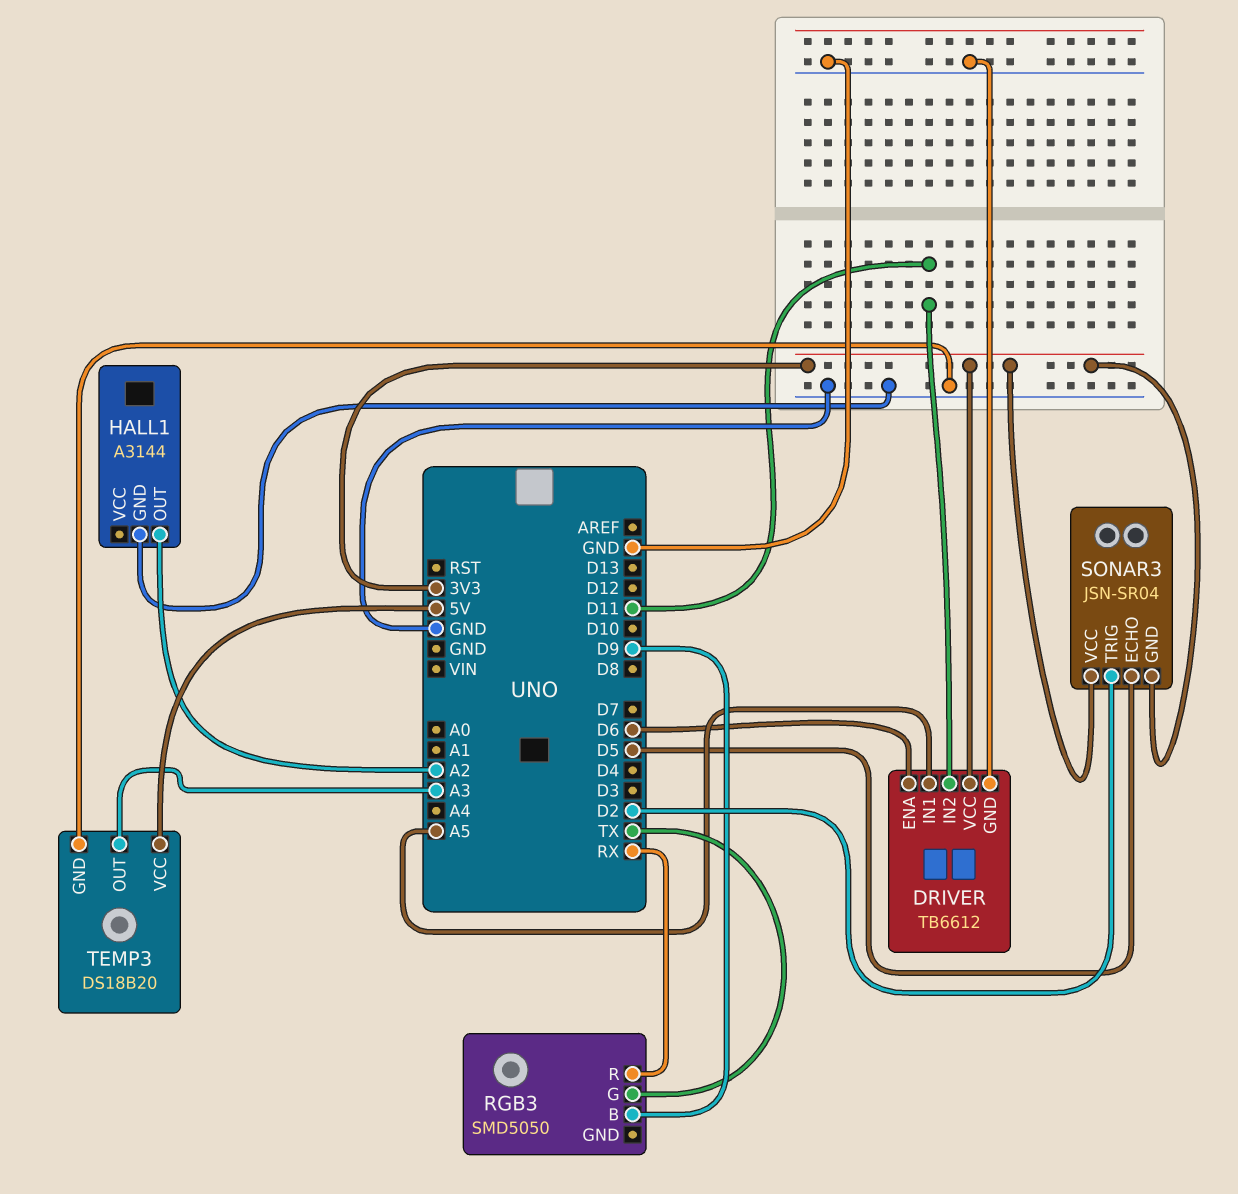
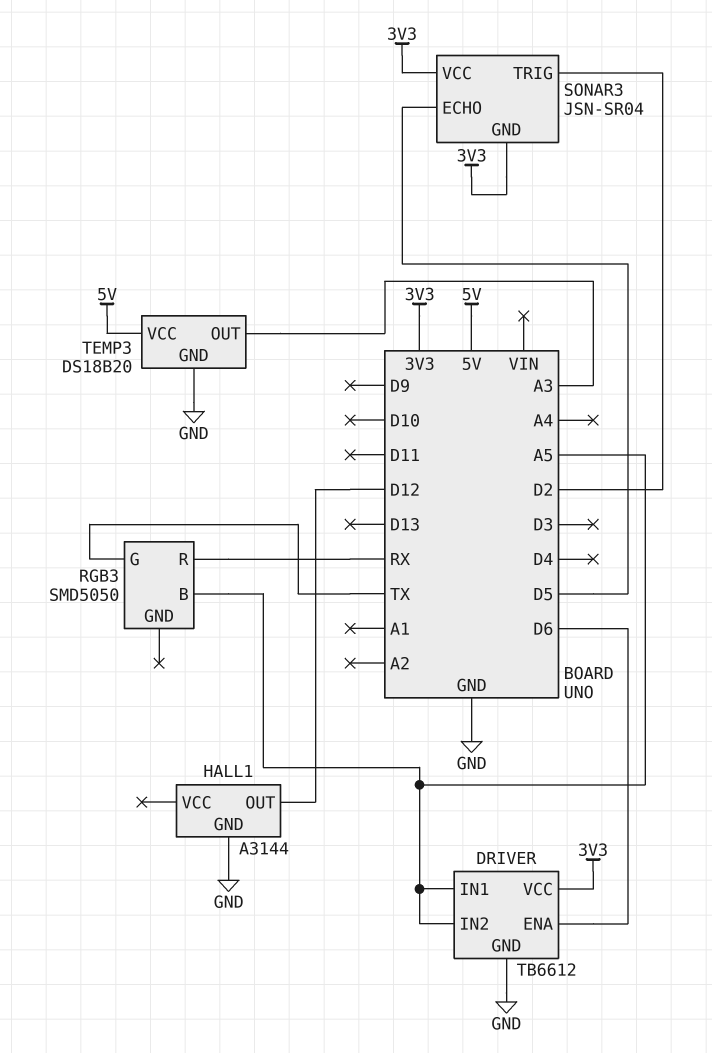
DRIVER pin IN2: D11 -> A5
HALL1 pin OUT: A2 -> D12
RGB3 pin B: D9 -> A5

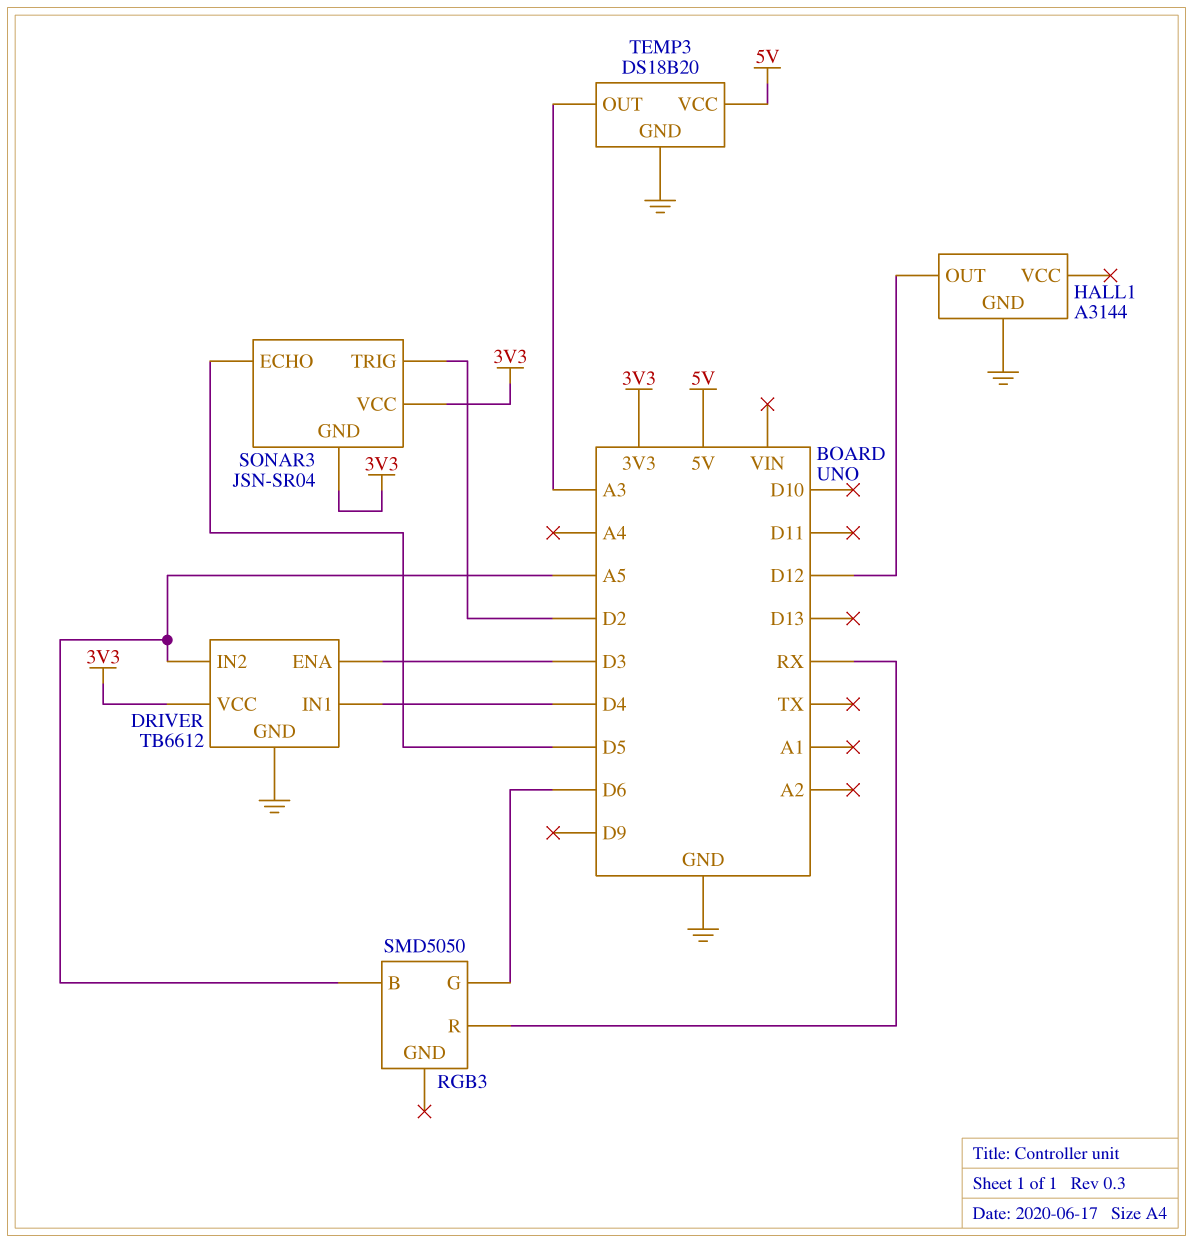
DRIVER pin ENA: D6 -> D3
DRIVER pin IN1: A5 -> D4
RGB3 pin G: TX -> D6

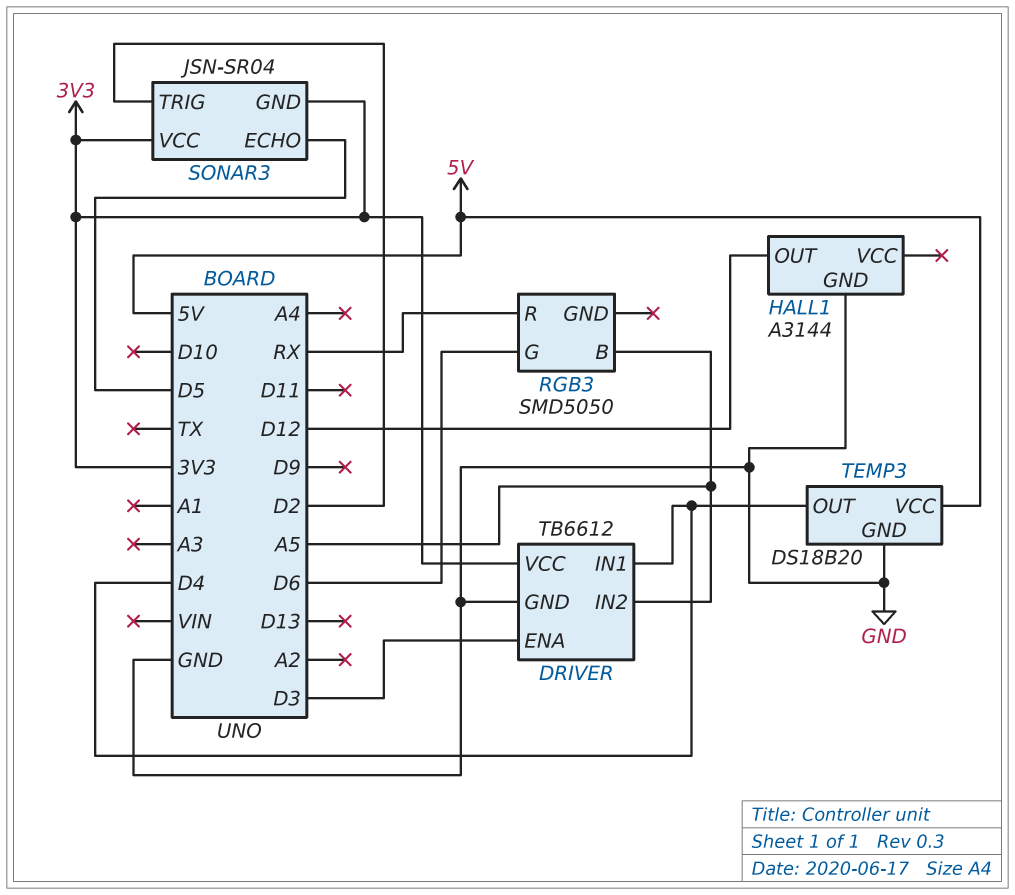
TEMP3 pin OUT: A3 -> D4

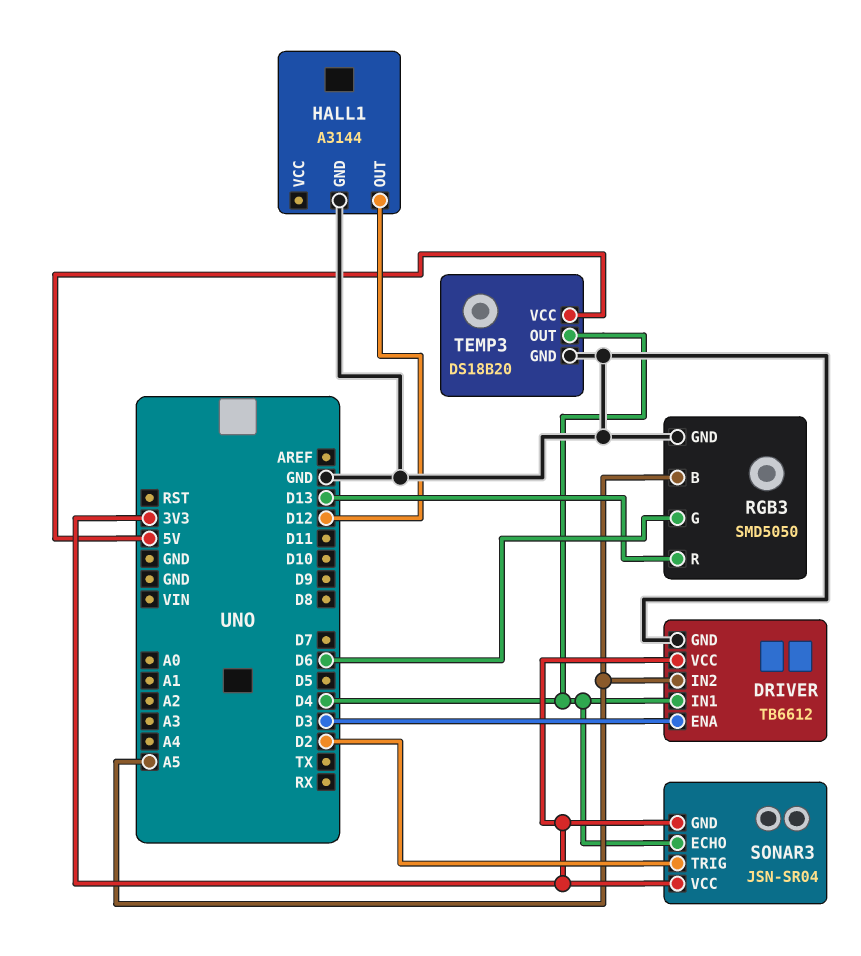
RGB3 pin GND: none -> GND
RGB3 pin R: RX -> D13
SONAR3 pin ECHO: D5 -> D4

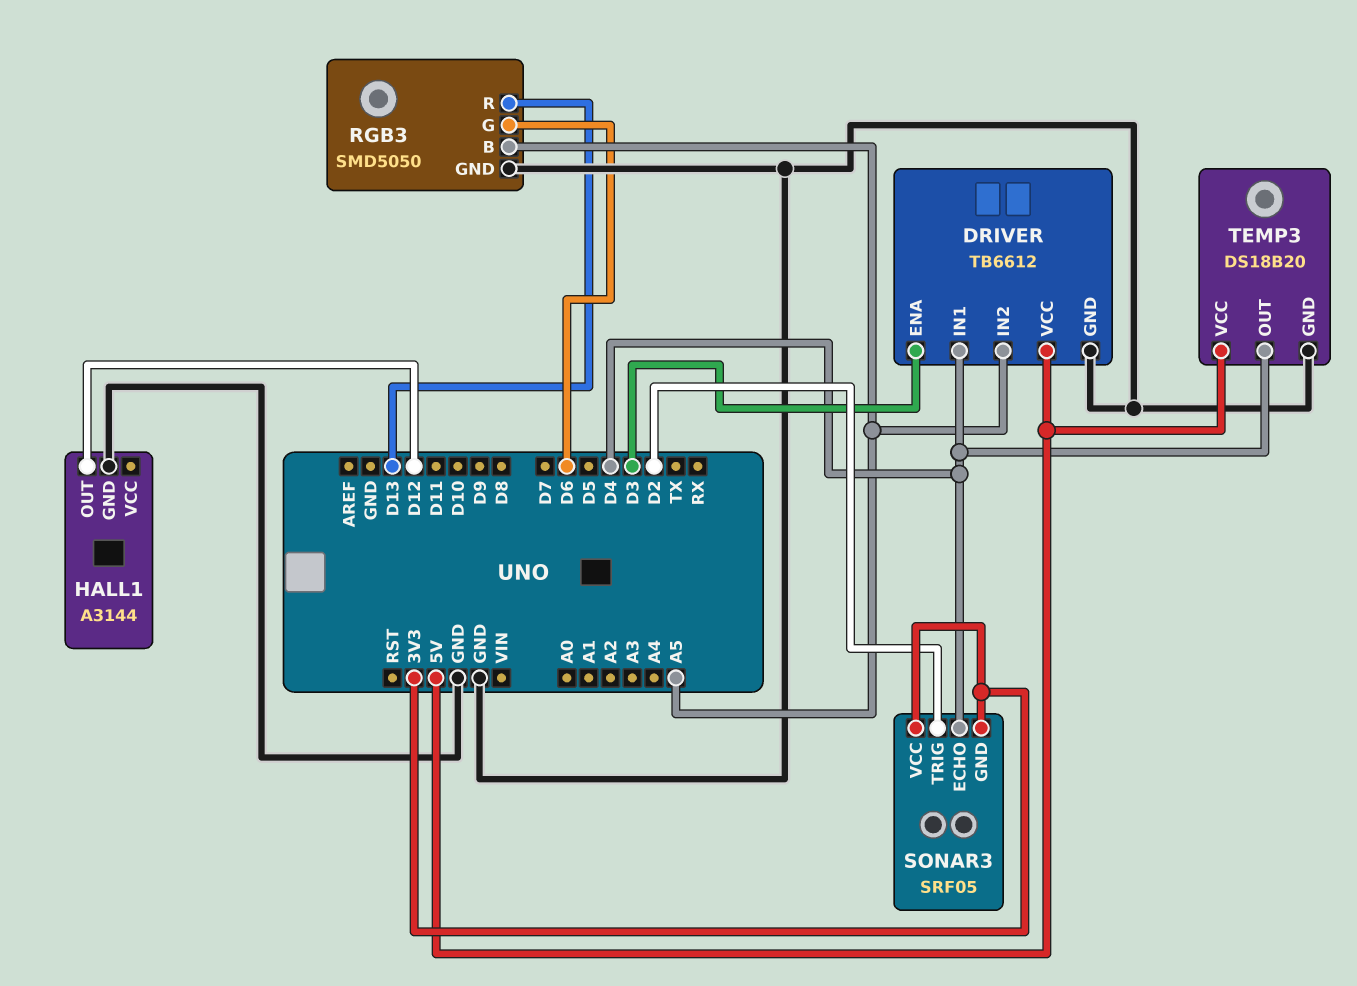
DRIVER pin VCC: 3V3 -> 5V
SONAR3: JSN-SR04 -> SRF05

